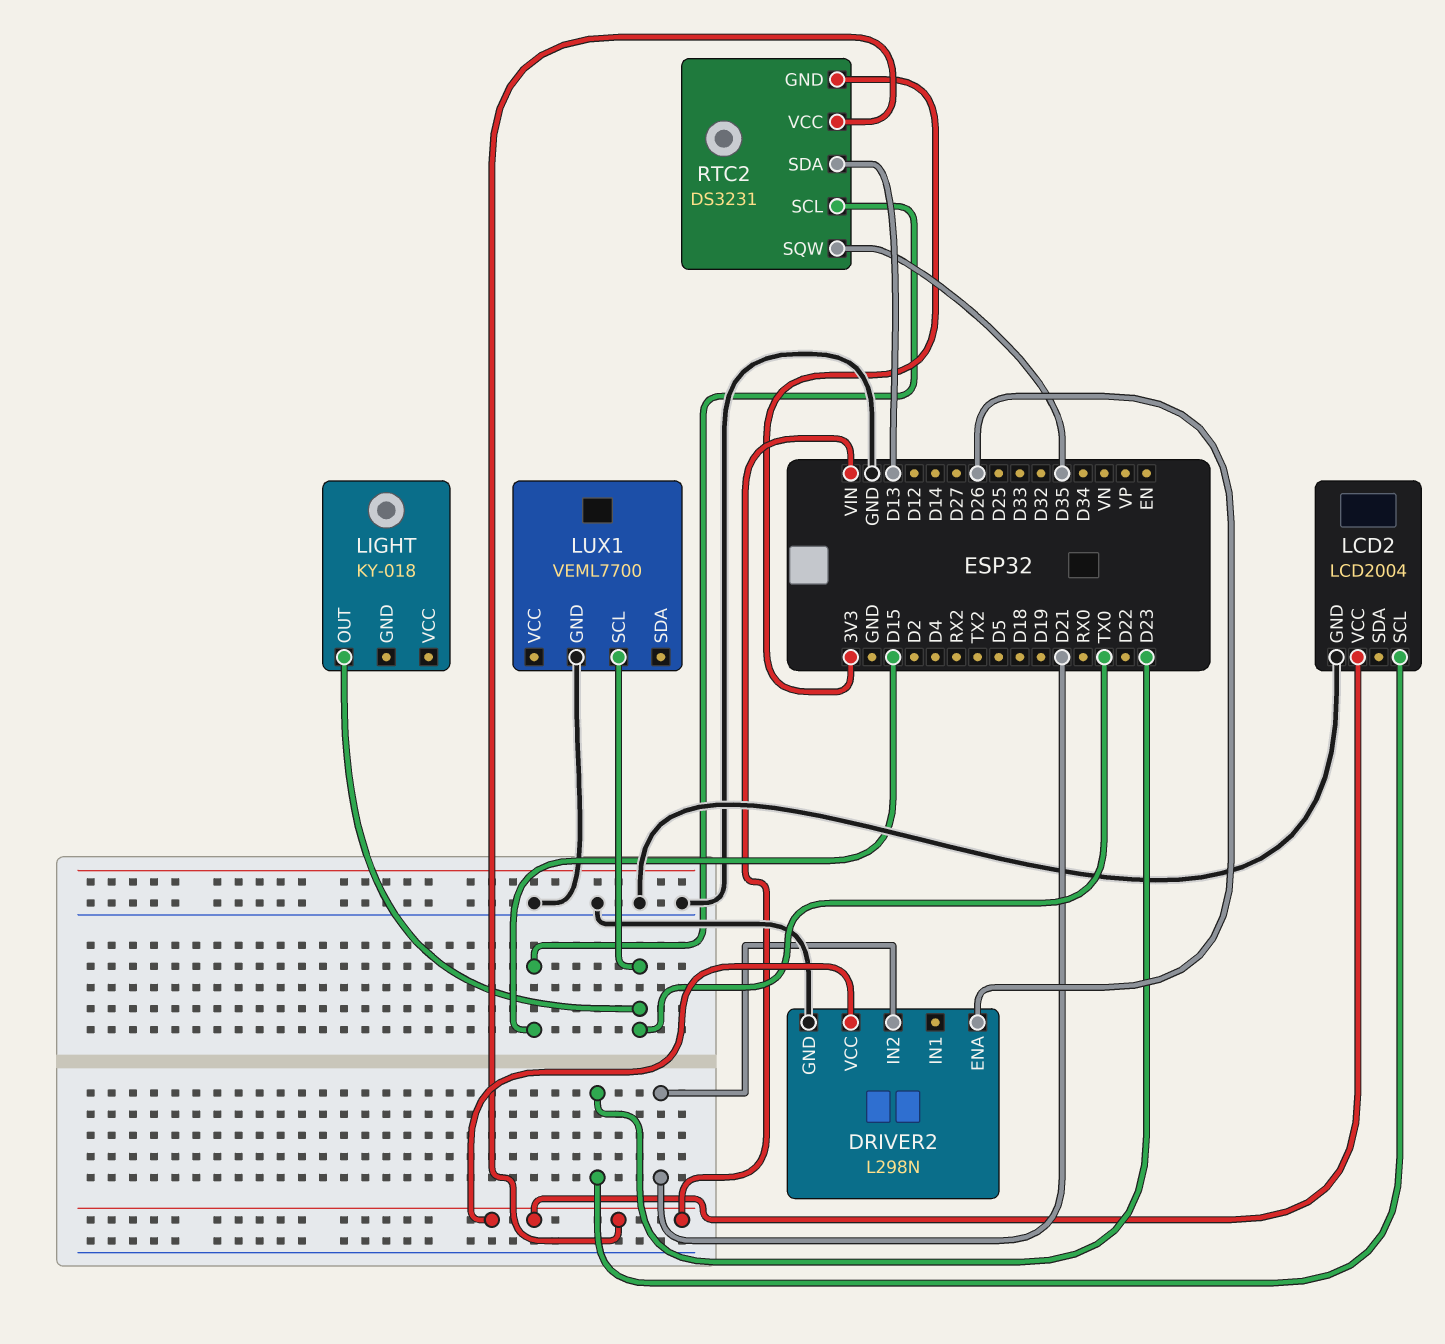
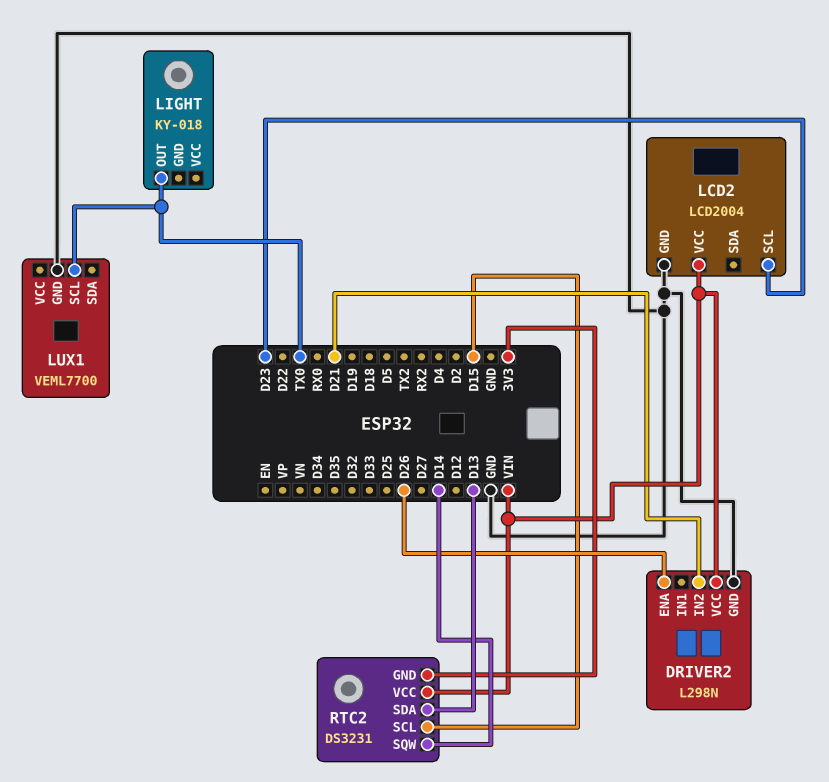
RTC2 pin SQW: D35 -> D14

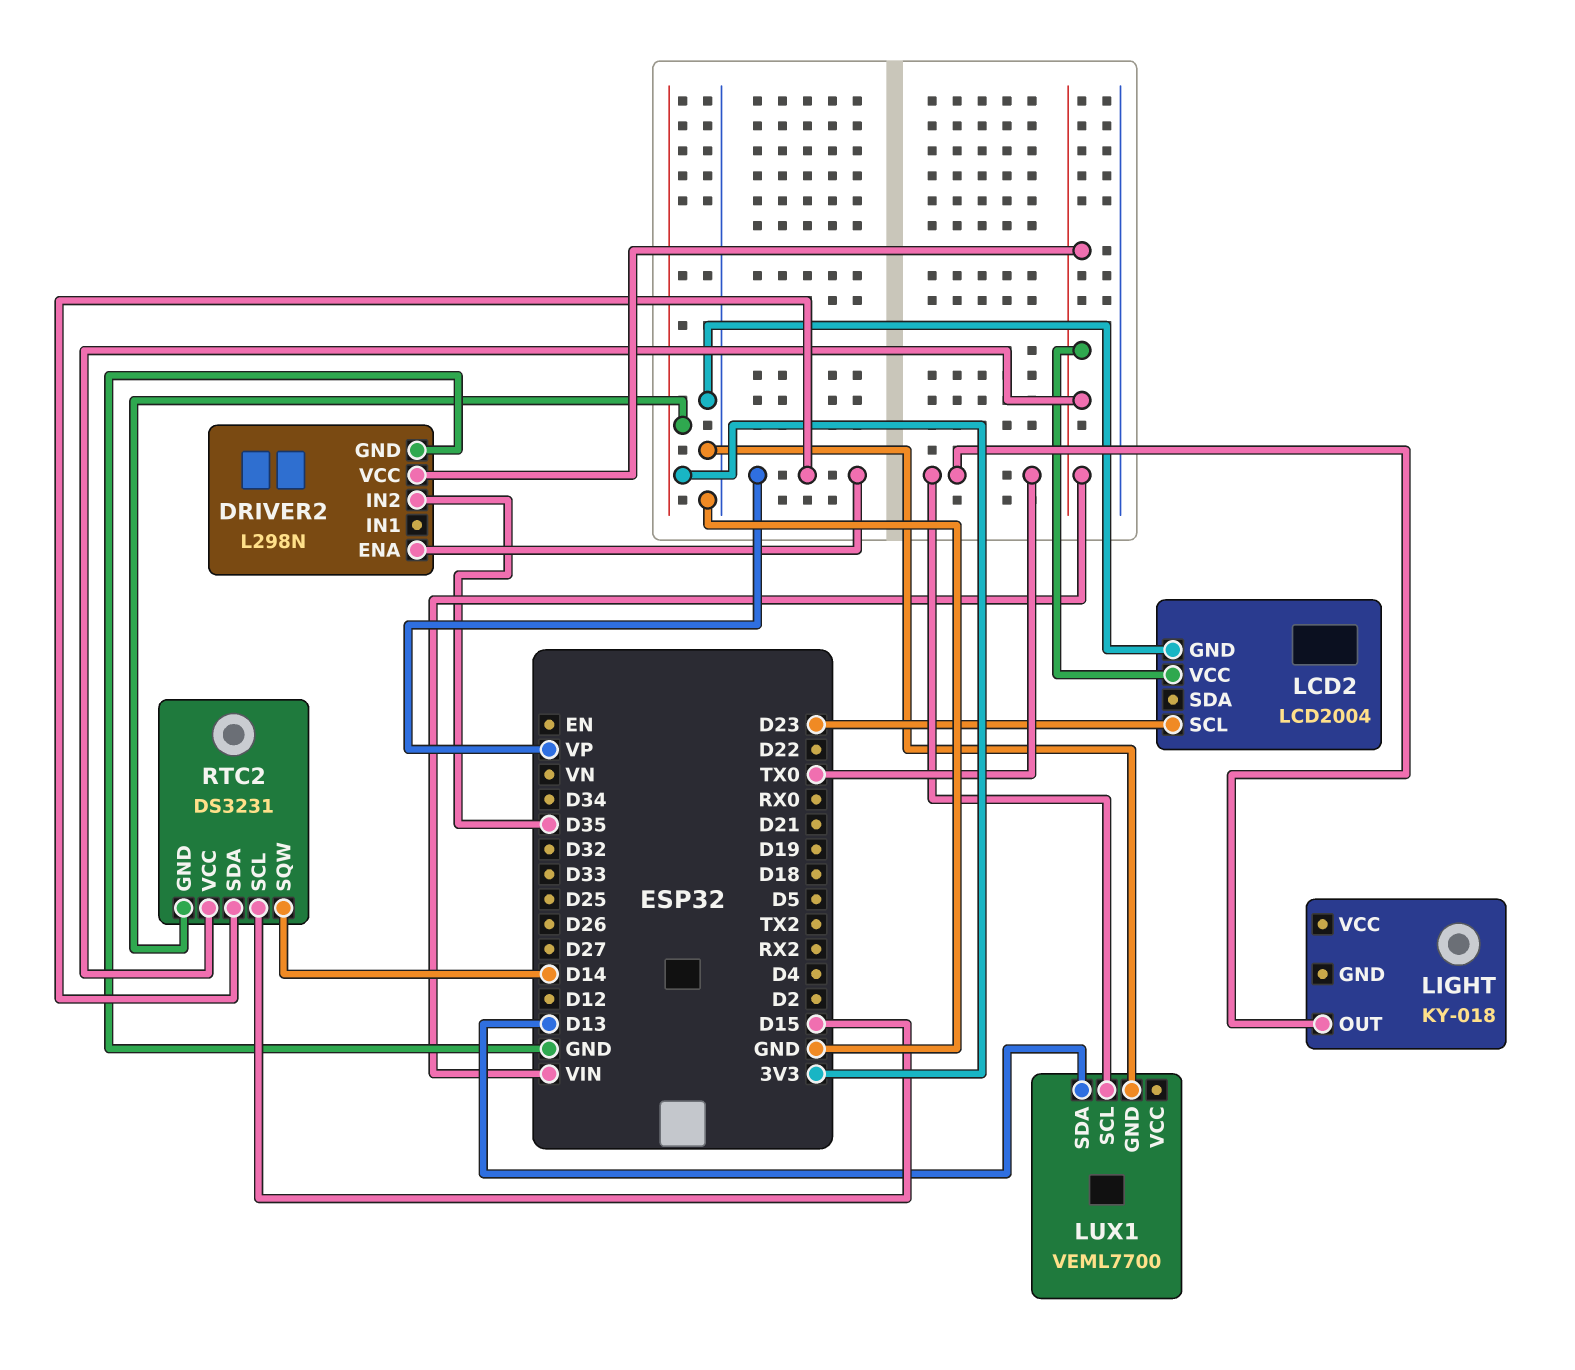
DRIVER2 pin ENA: D26 -> VP
DRIVER2 pin IN2: D21 -> D35
LUX1 pin SDA: none -> D13
RTC2 pin SDA: D13 -> VP

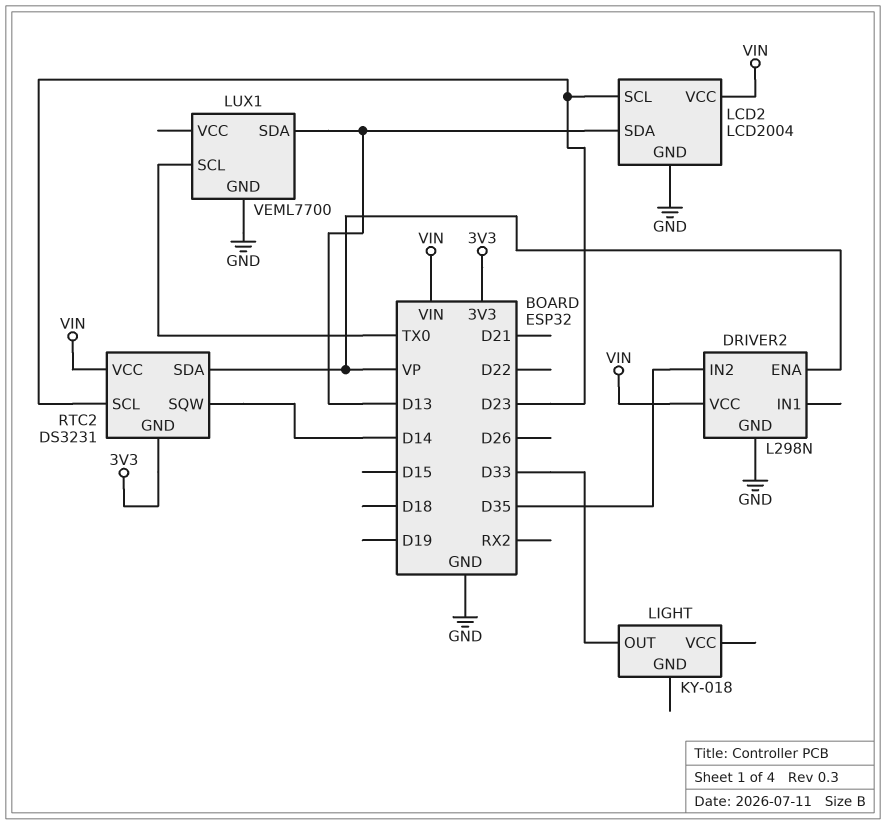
LCD2 pin SDA: none -> D13
LIGHT pin OUT: TX0 -> D33
RTC2 pin SCL: D15 -> D23

